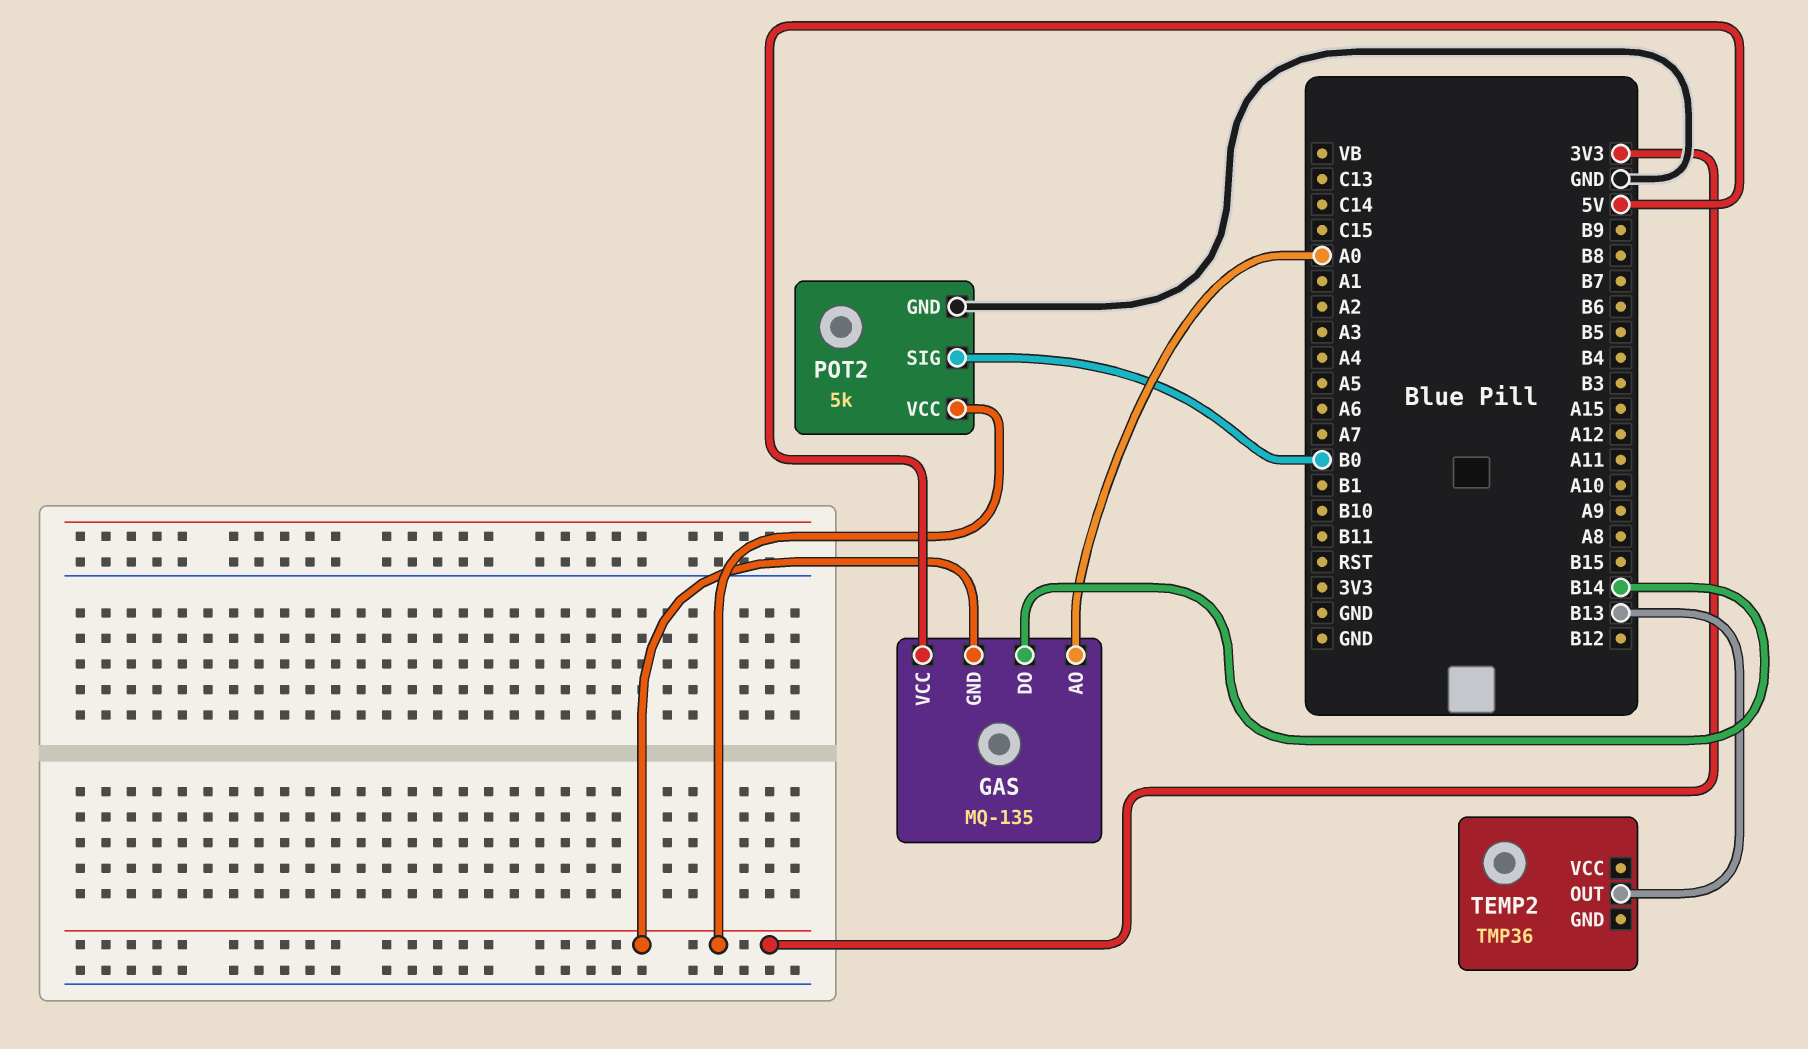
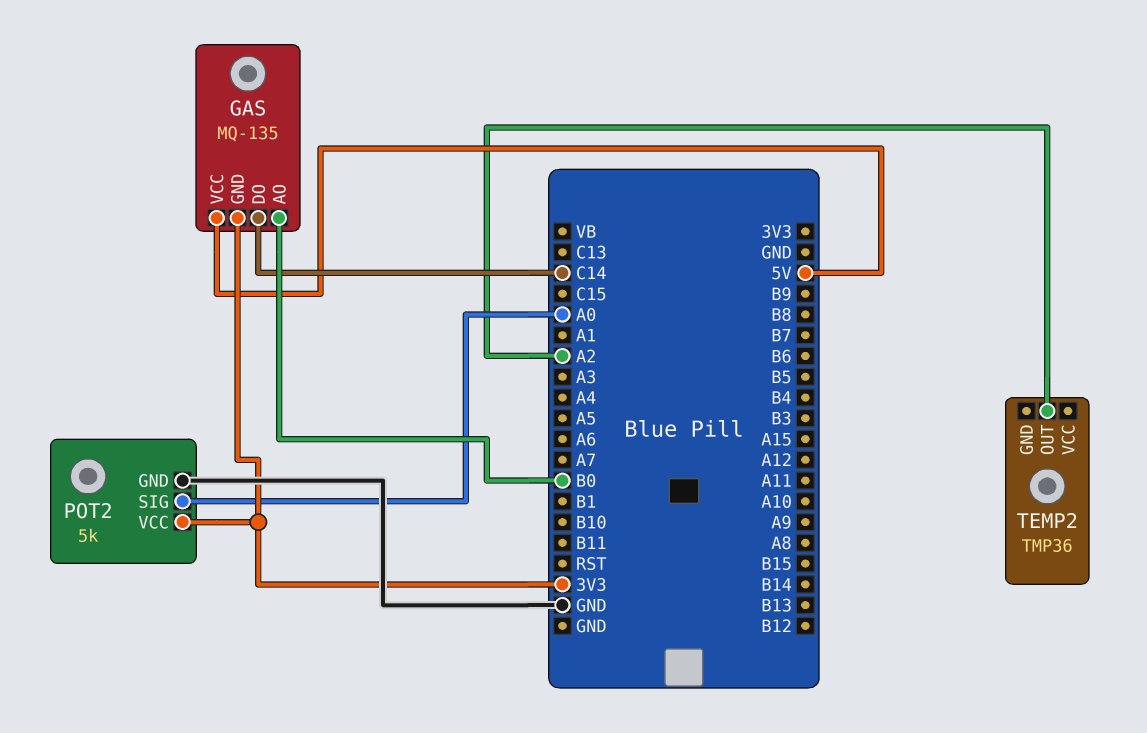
GAS pin AO: A0 -> B0
GAS pin DO: B14 -> C14
POT2 pin SIG: B0 -> A0
TEMP2 pin OUT: B13 -> A2

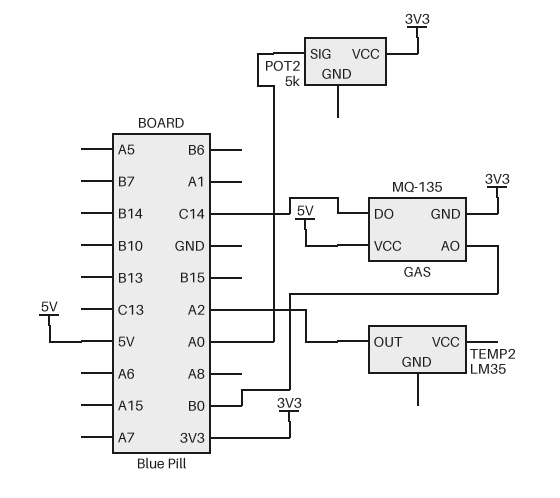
POT2 pin GND: GND -> none
TEMP2: TMP36 -> LM35

